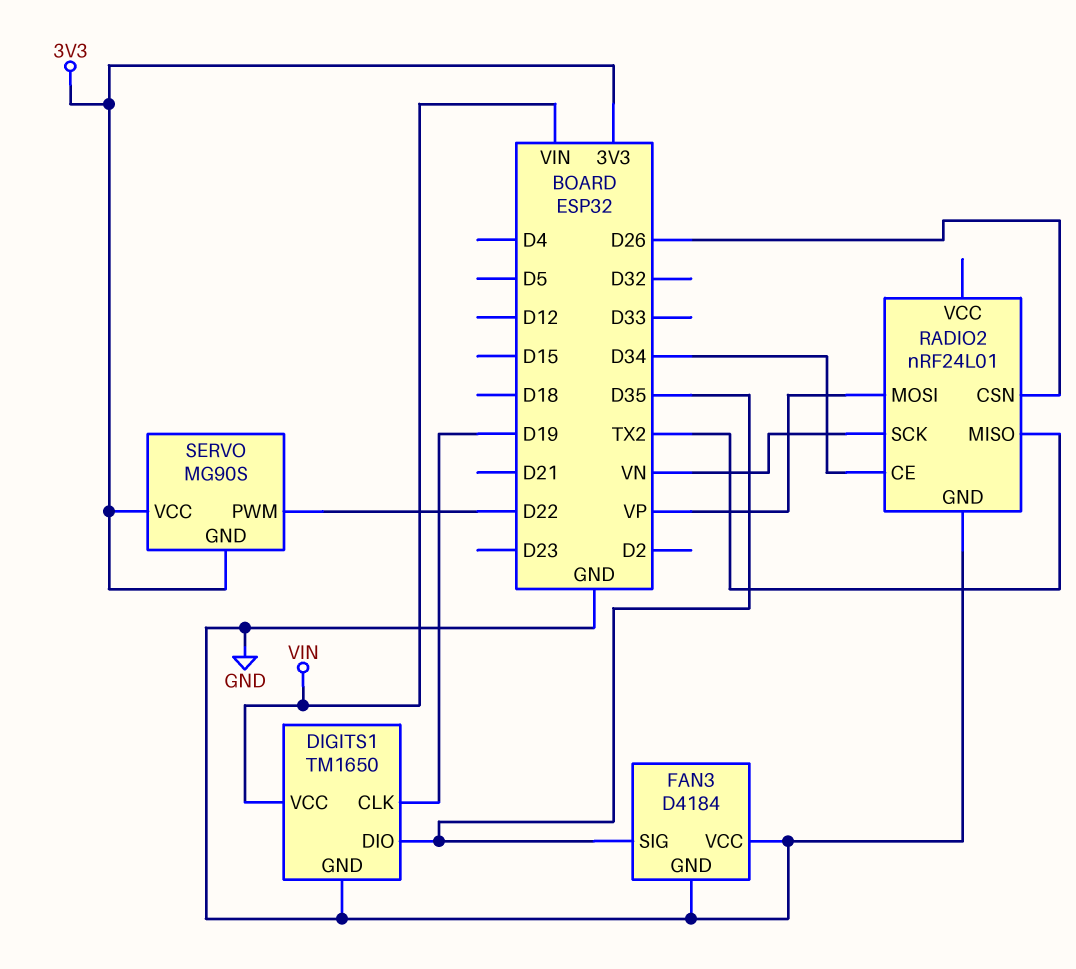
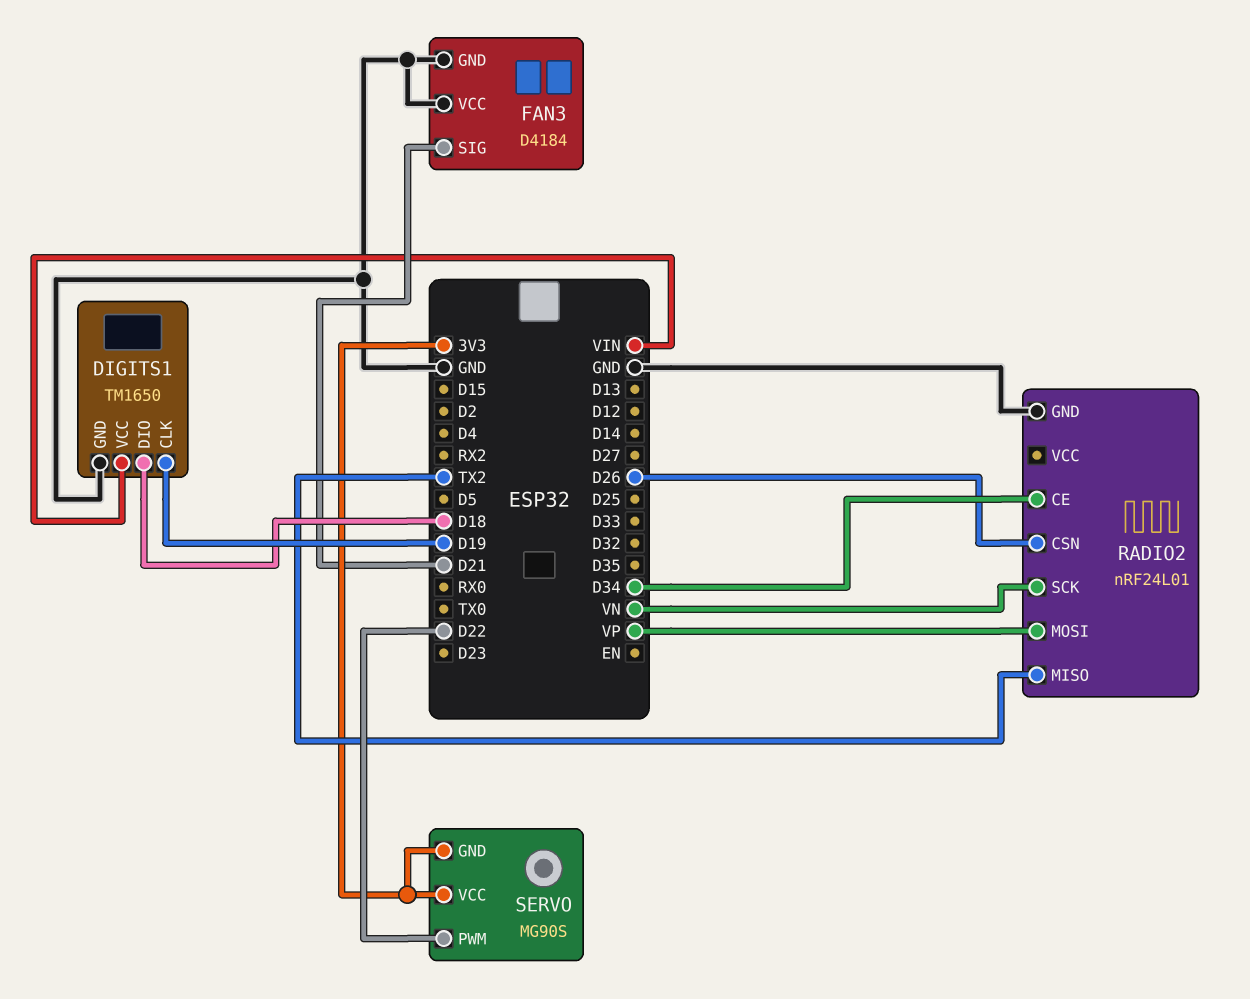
DIGITS1 pin DIO: D35 -> D18
FAN3 pin SIG: D35 -> D21

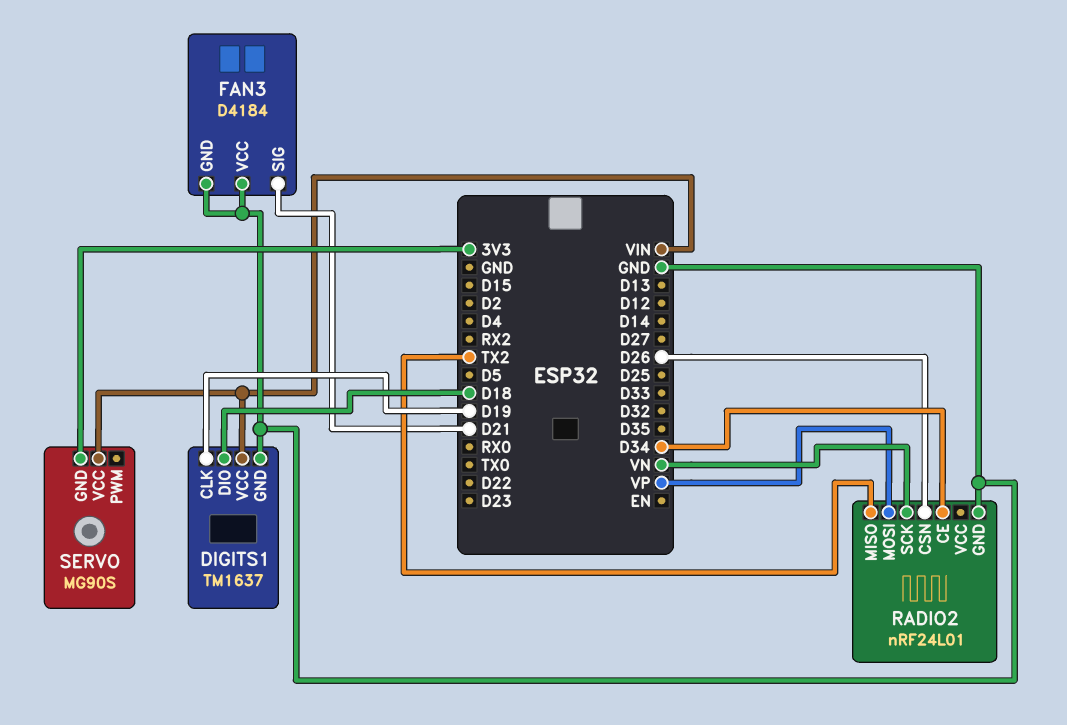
DIGITS1: TM1650 -> TM1637
SERVO pin PWM: D22 -> none
SERVO pin VCC: 3V3 -> VIN

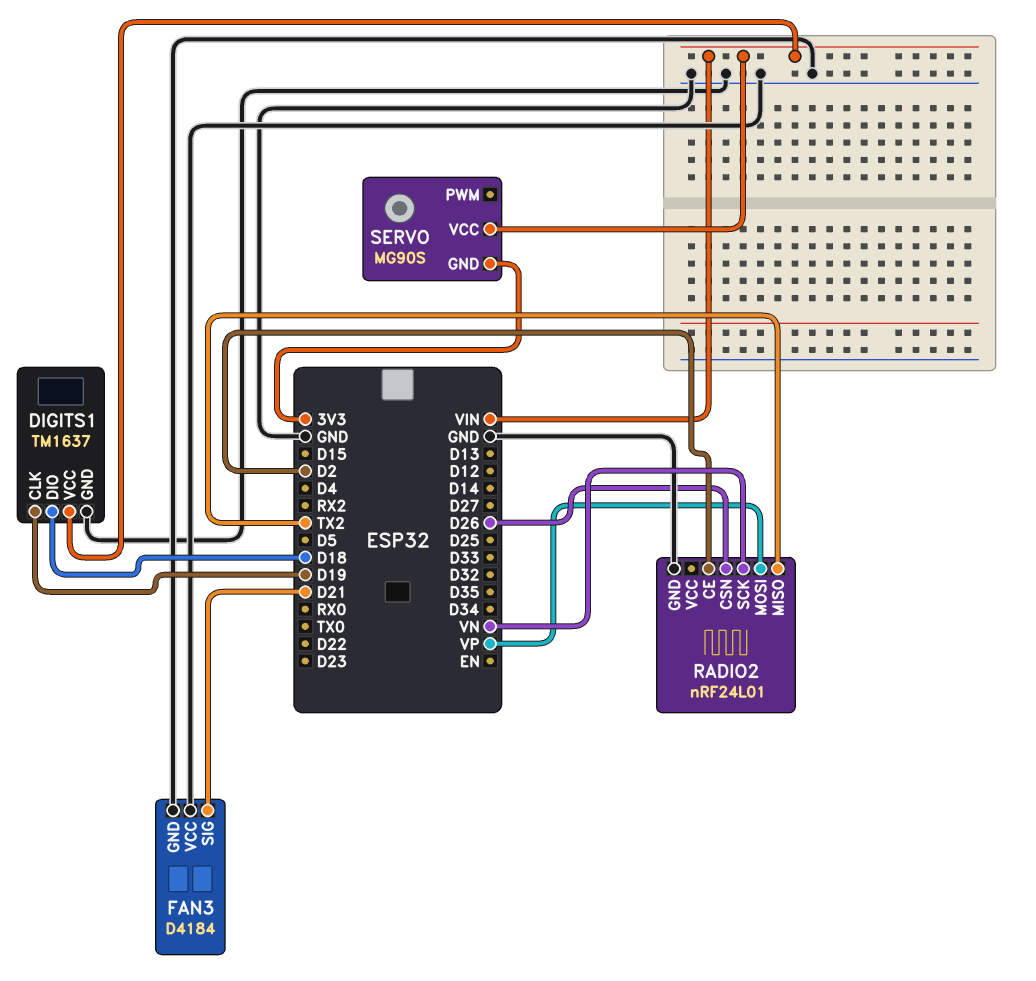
RADIO2 pin CE: D34 -> D2

